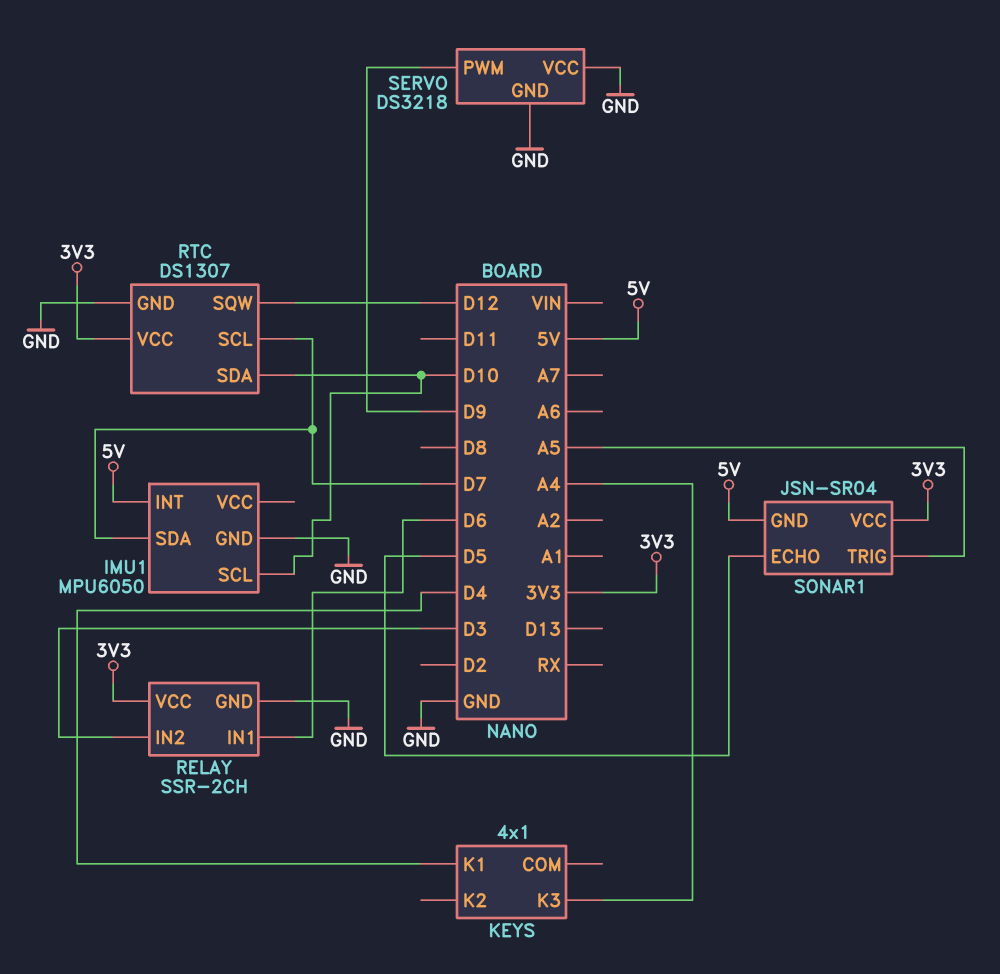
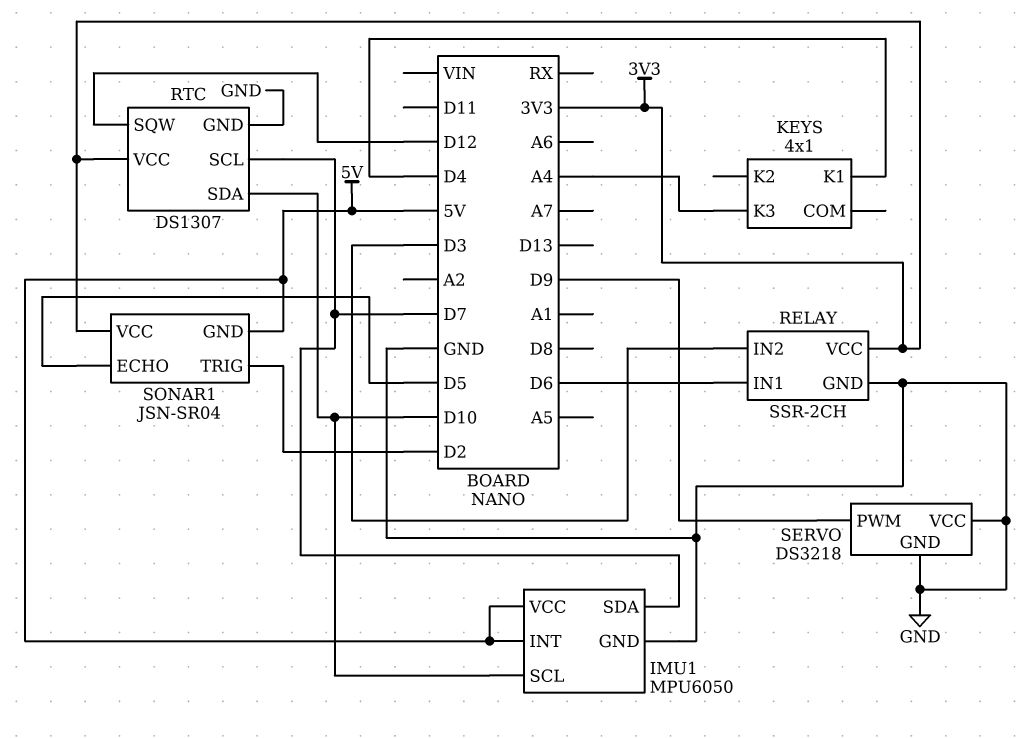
IMU1 pin VCC: none -> 5V
SONAR1 pin TRIG: A5 -> D2

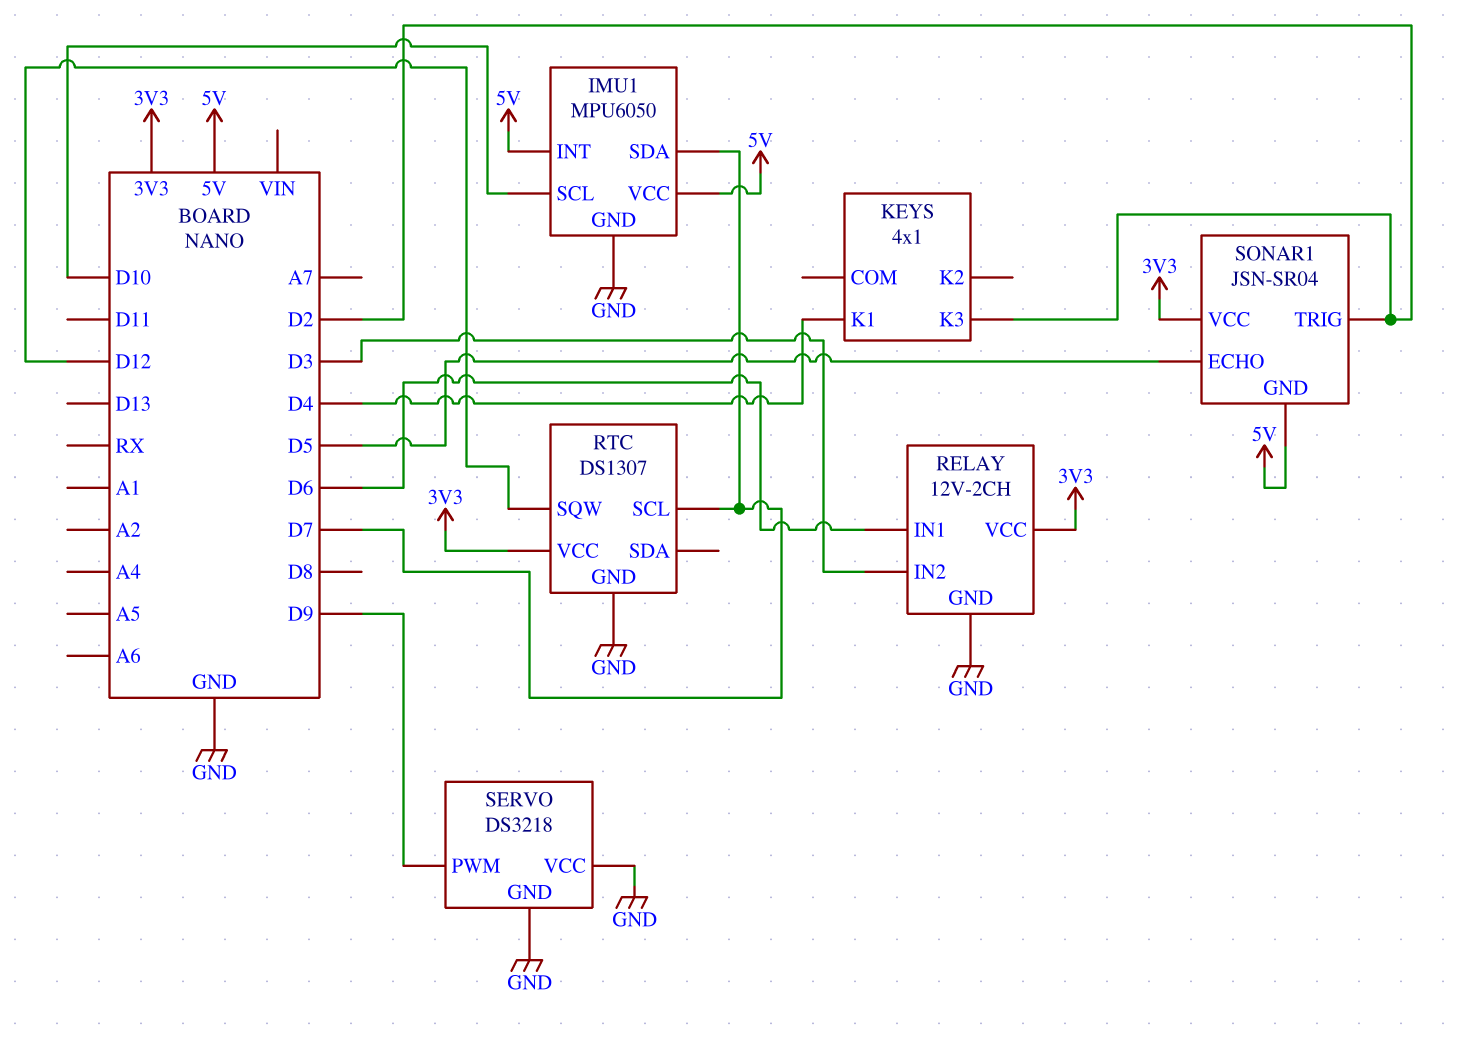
KEYS pin K3: A4 -> D2
RELAY: SSR-2CH -> 12V-2CH
RTC pin SDA: D10 -> none

